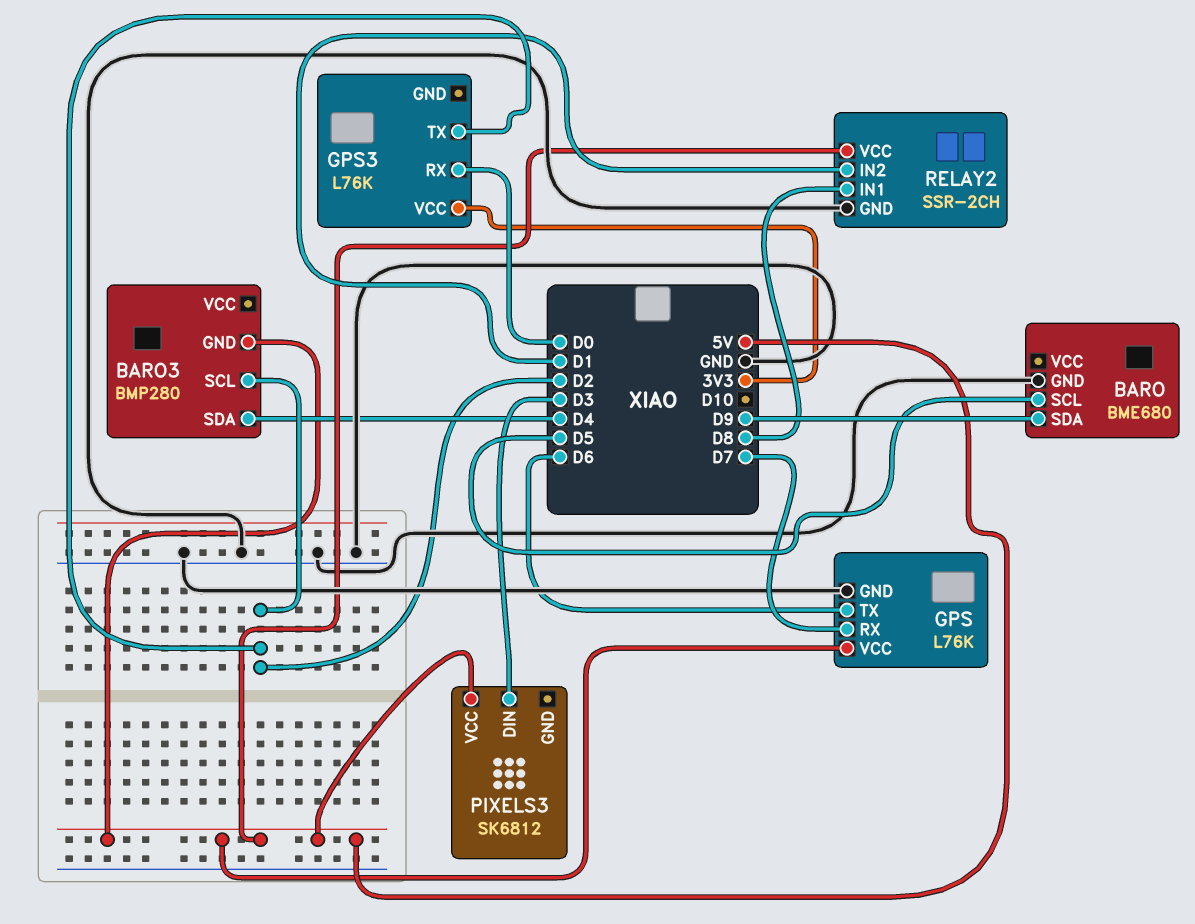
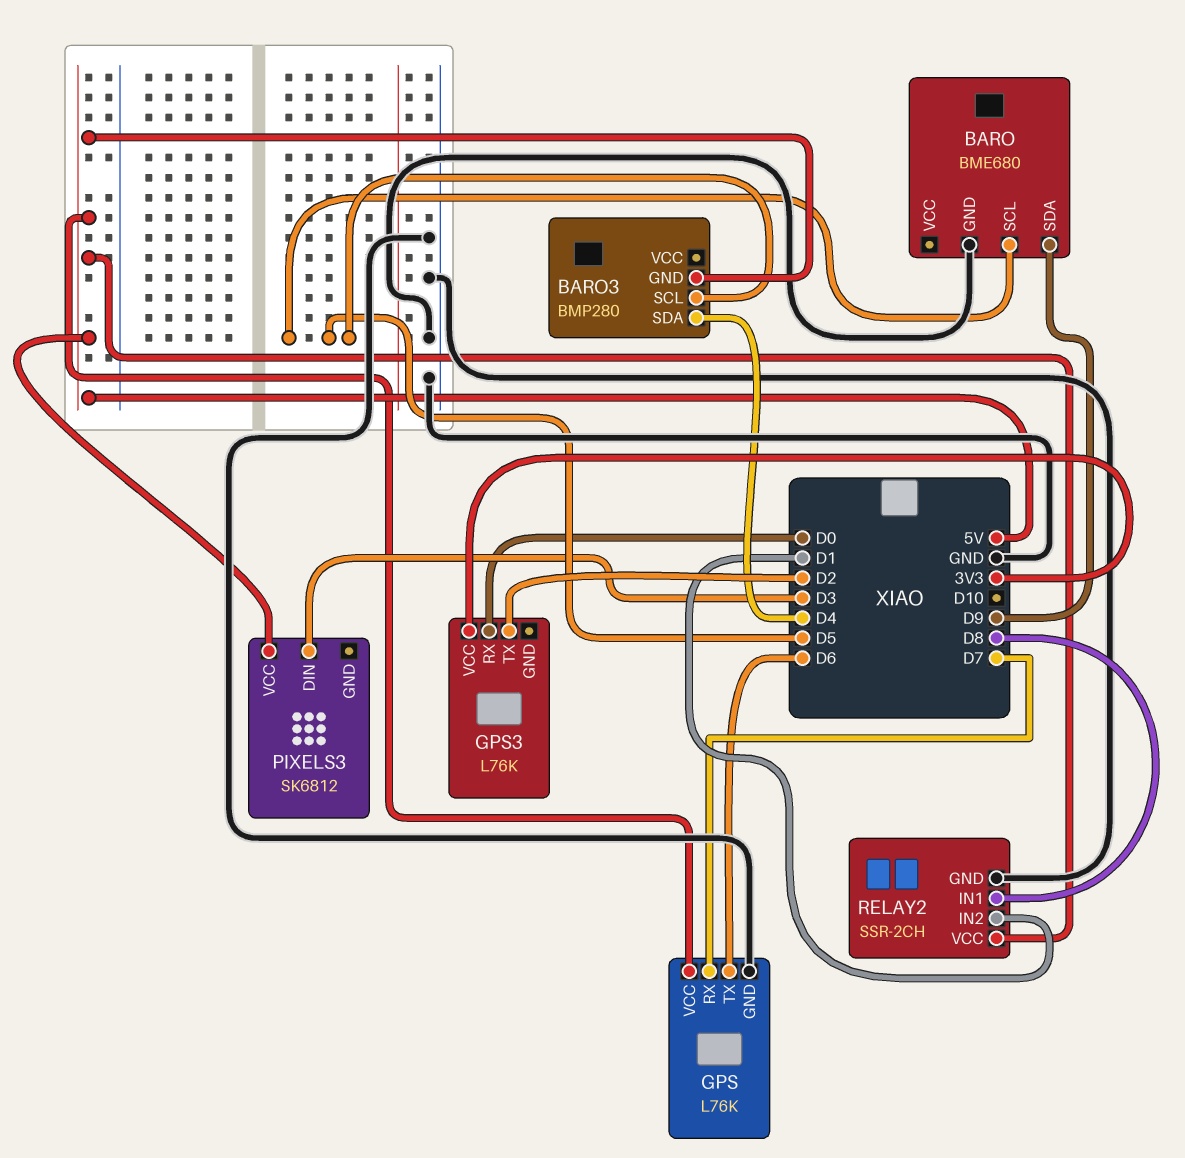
BARO3 pin SCL: D2 -> D5

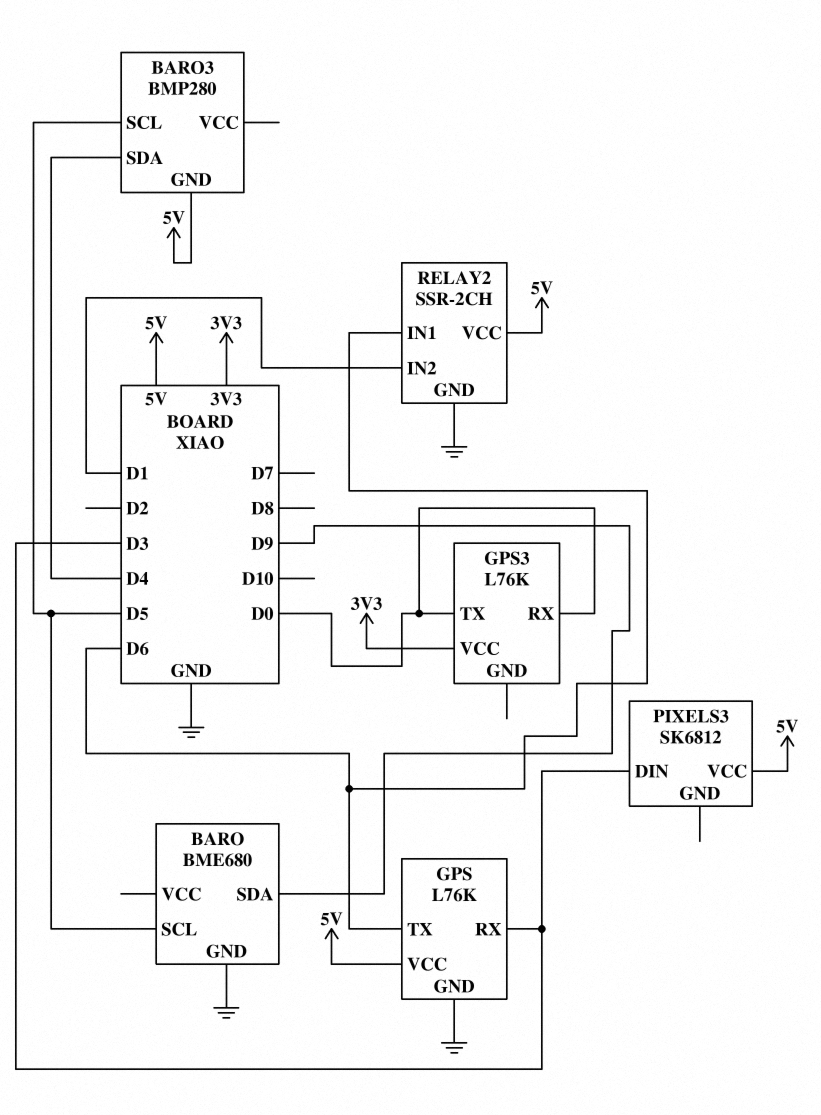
GPS pin RX: D7 -> D3
GPS3 pin TX: D2 -> D0
RELAY2 pin IN1: D8 -> D6

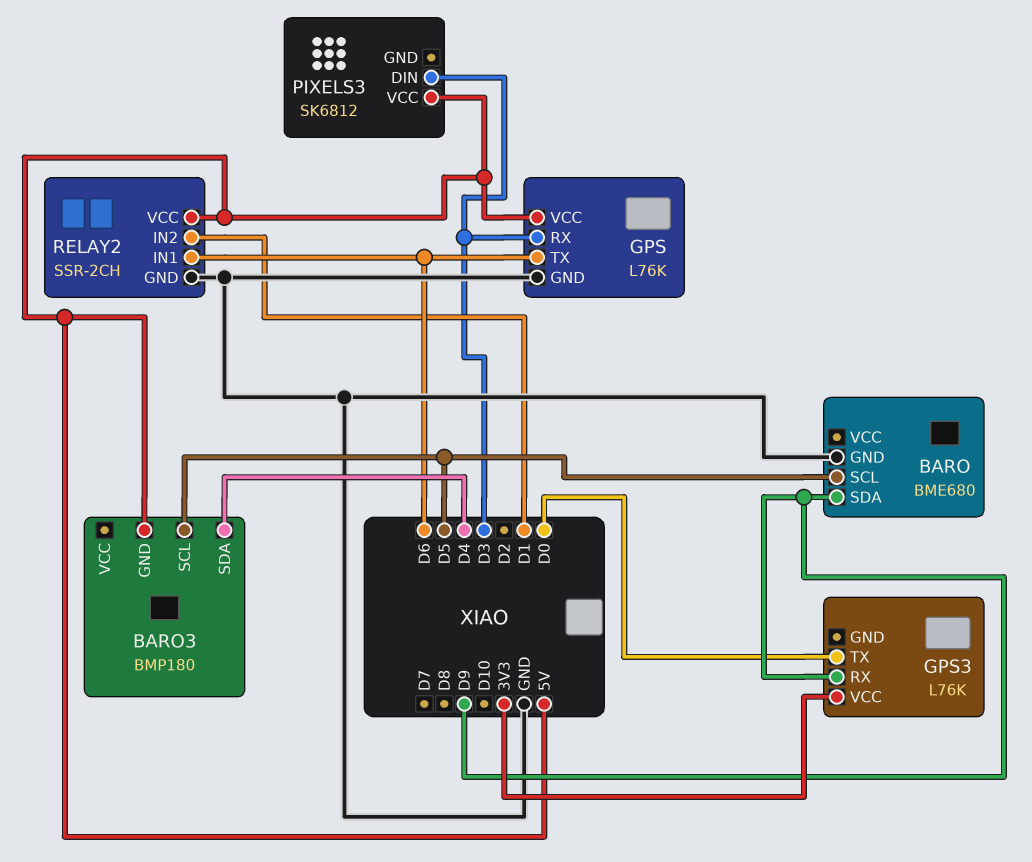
BARO3: BMP280 -> BMP180
GPS3 pin RX: D0 -> D9

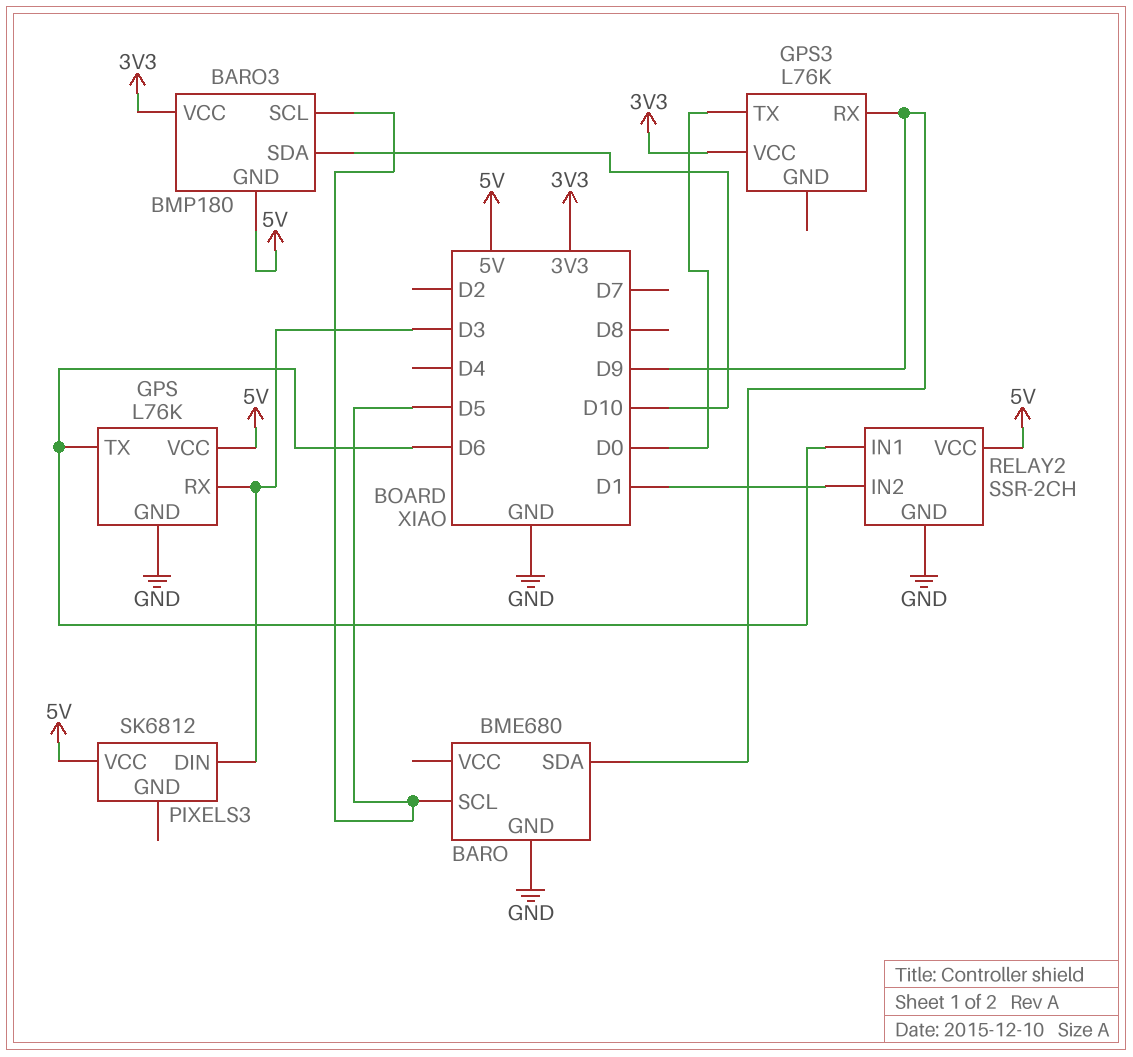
BARO3 pin SDA: D4 -> D10
BARO3 pin VCC: none -> 3V3

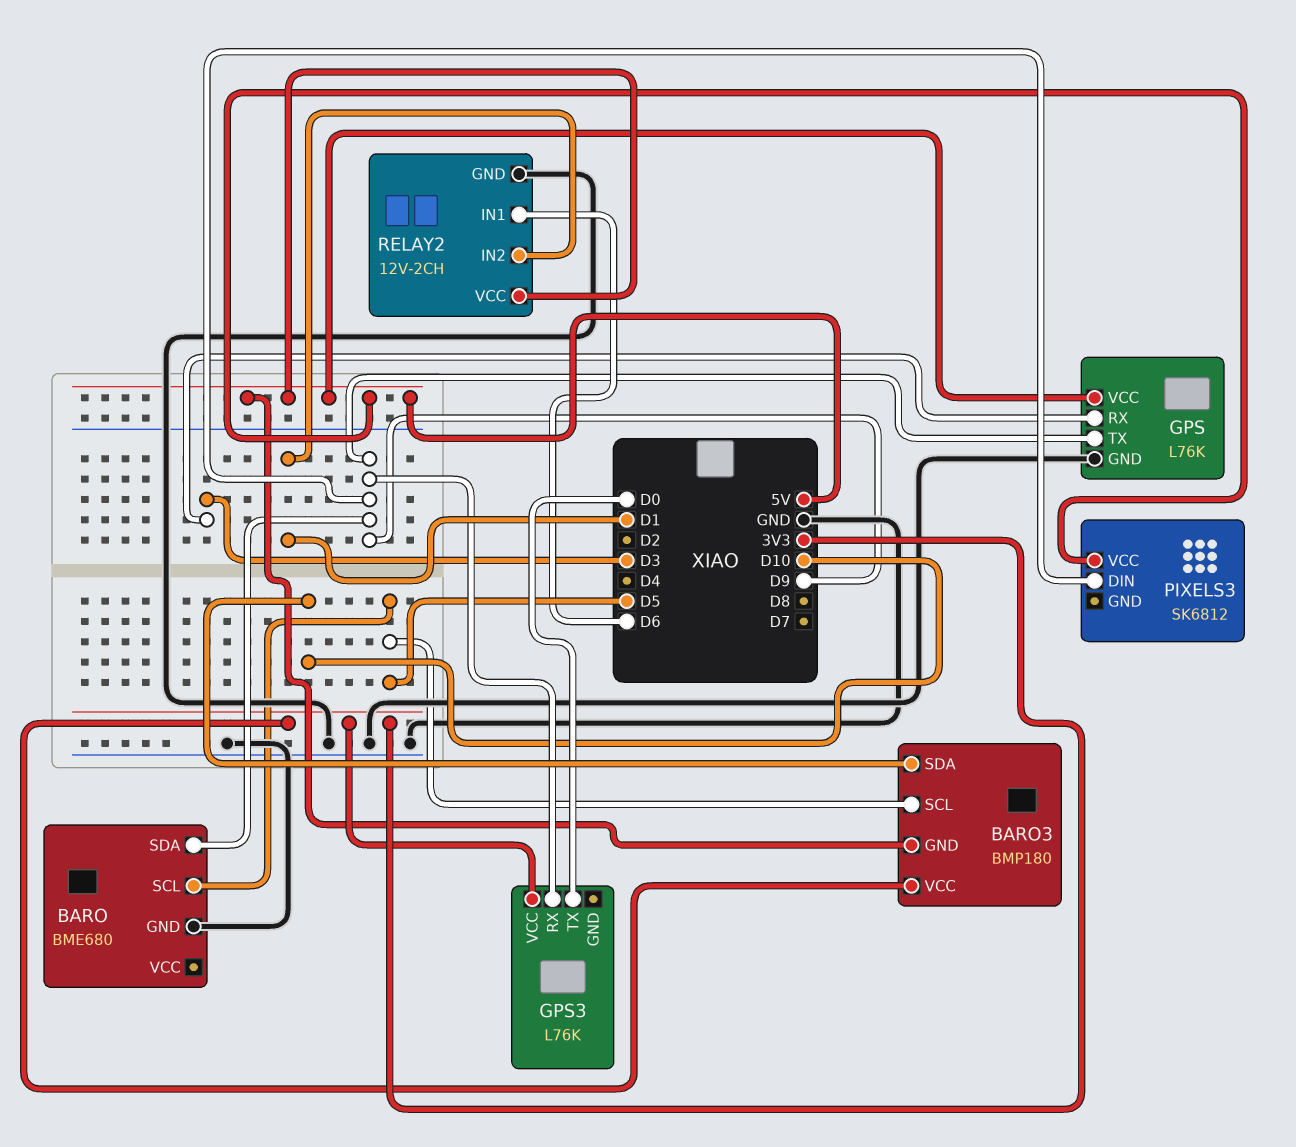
GPS pin TX: D6 -> D9
PIXELS3 pin DIN: D3 -> D9
RELAY2: SSR-2CH -> 12V-2CH

